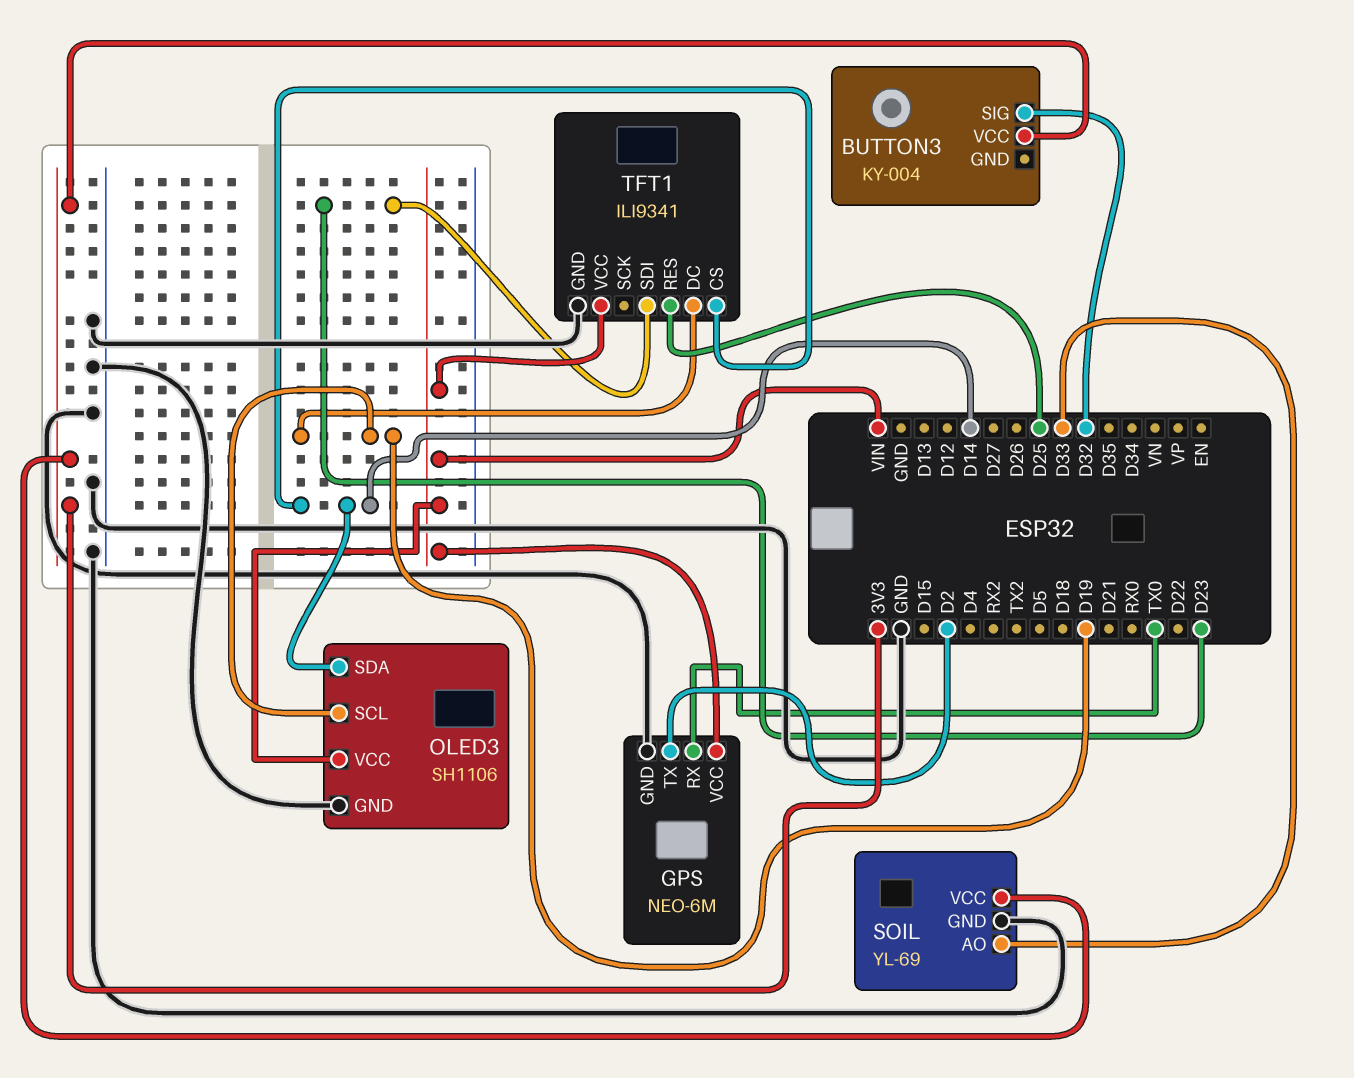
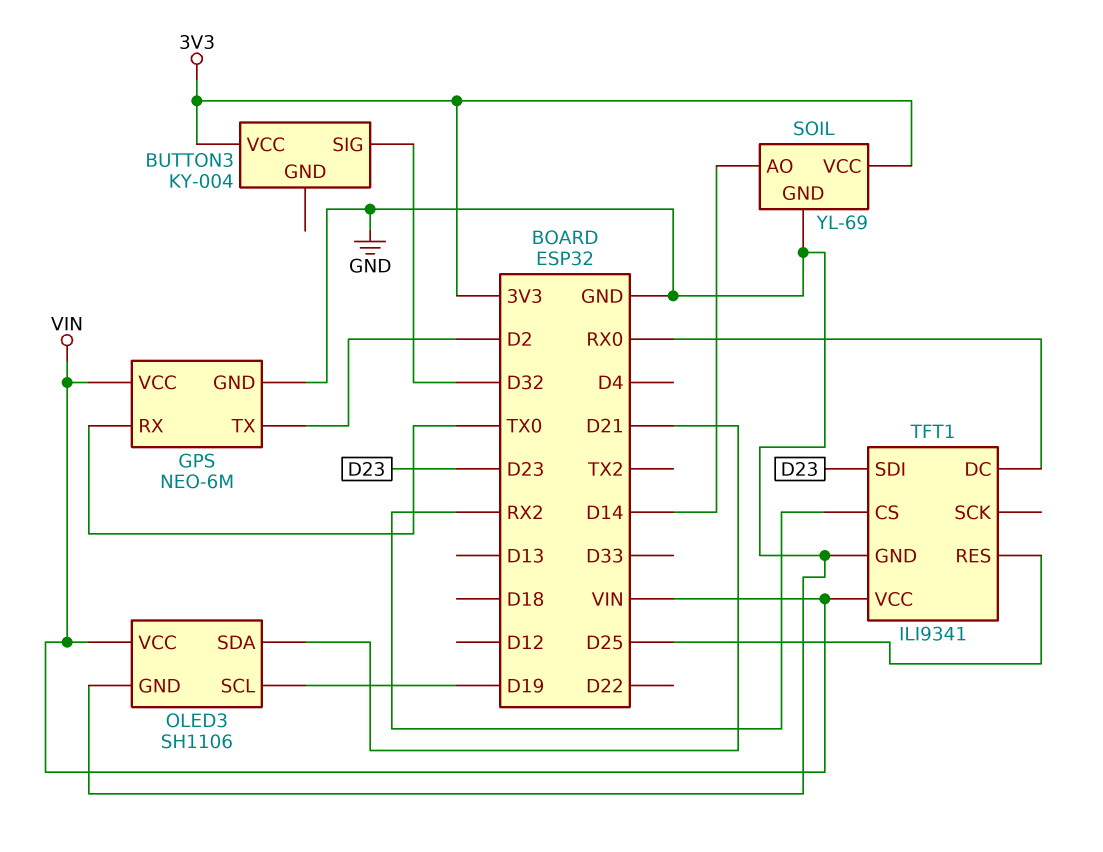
OLED3 pin SDA: D14 -> D21
SOIL pin AO: D33 -> D14
TFT1 pin CS: D14 -> RX2
TFT1 pin DC: D19 -> RX0

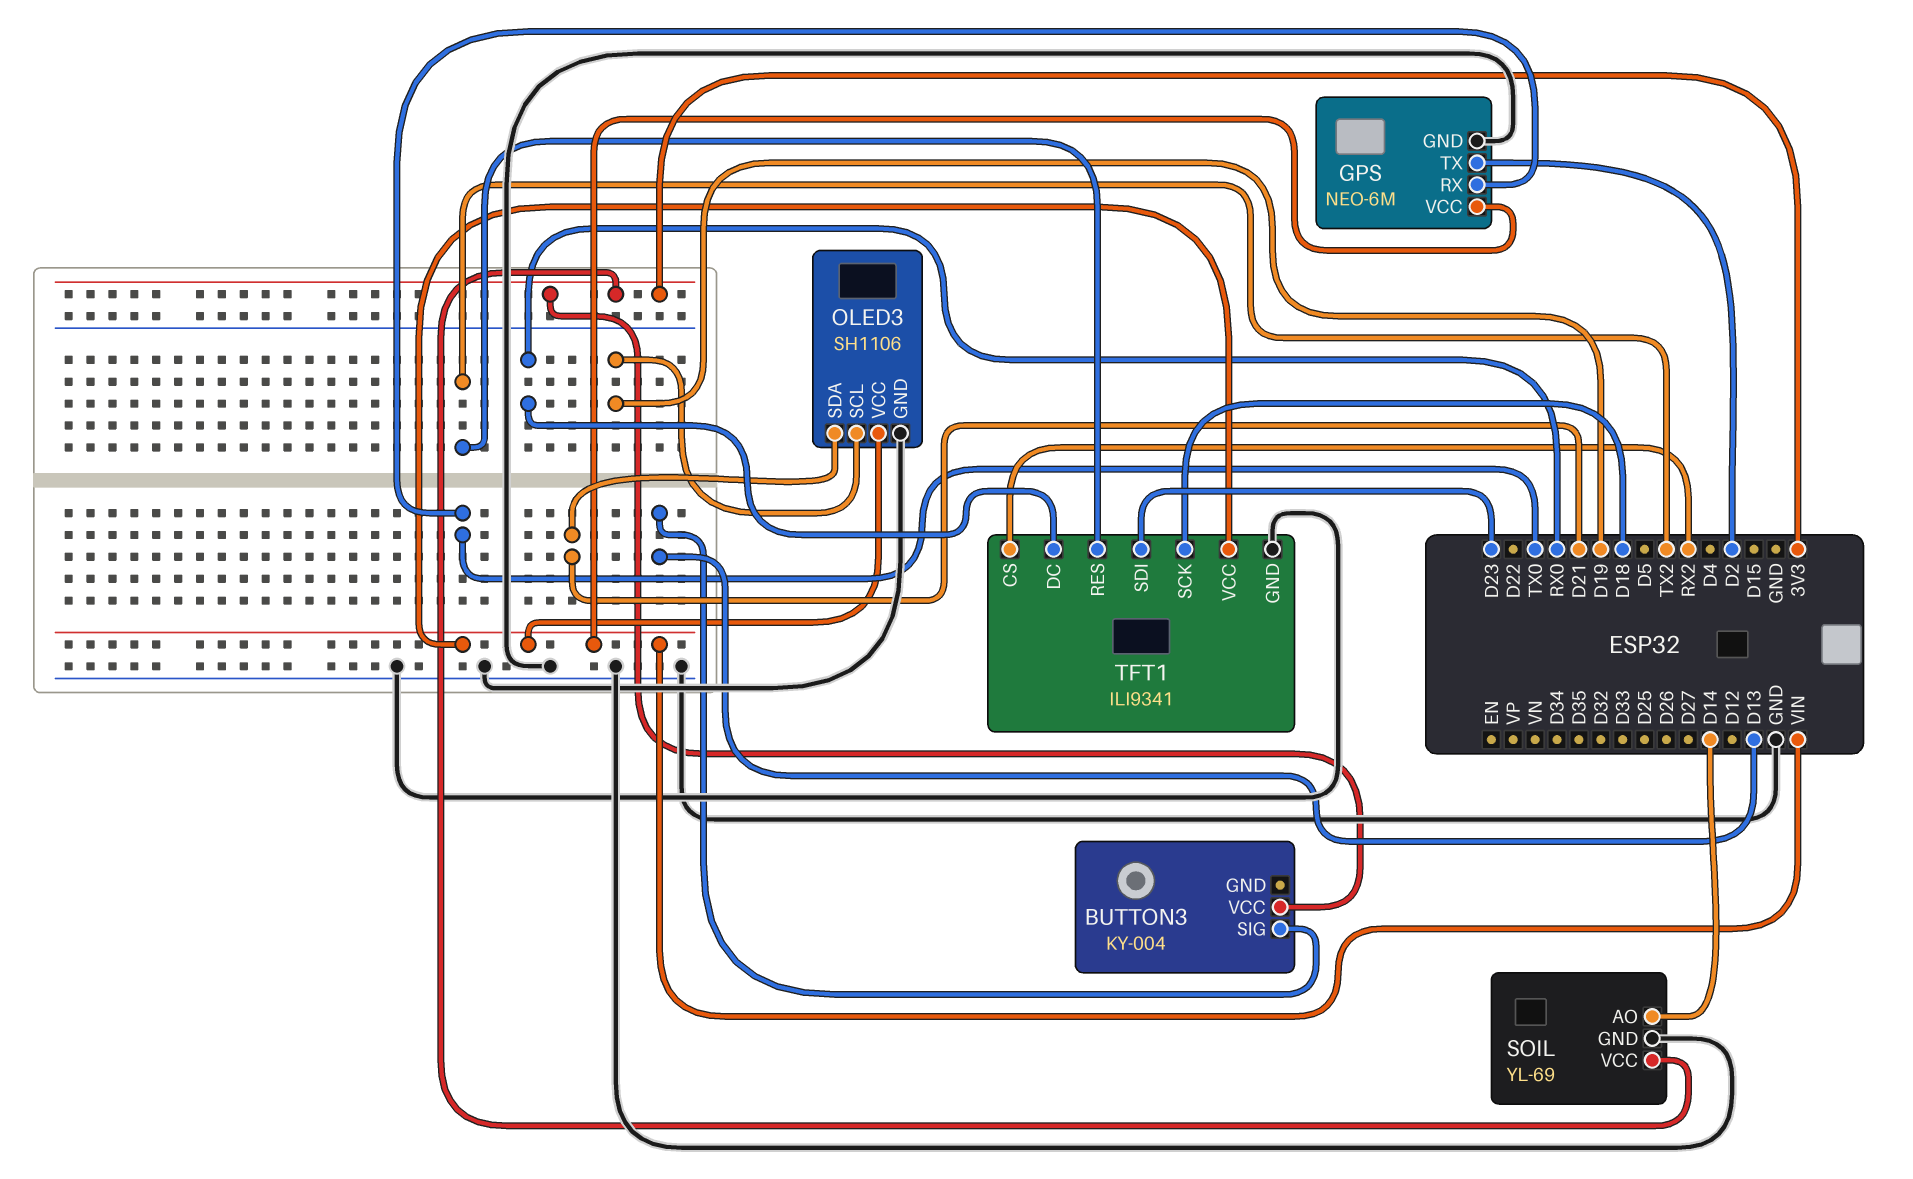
BUTTON3 pin SIG: D32 -> D13
TFT1 pin RES: D25 -> TX2
TFT1 pin SCK: none -> D18

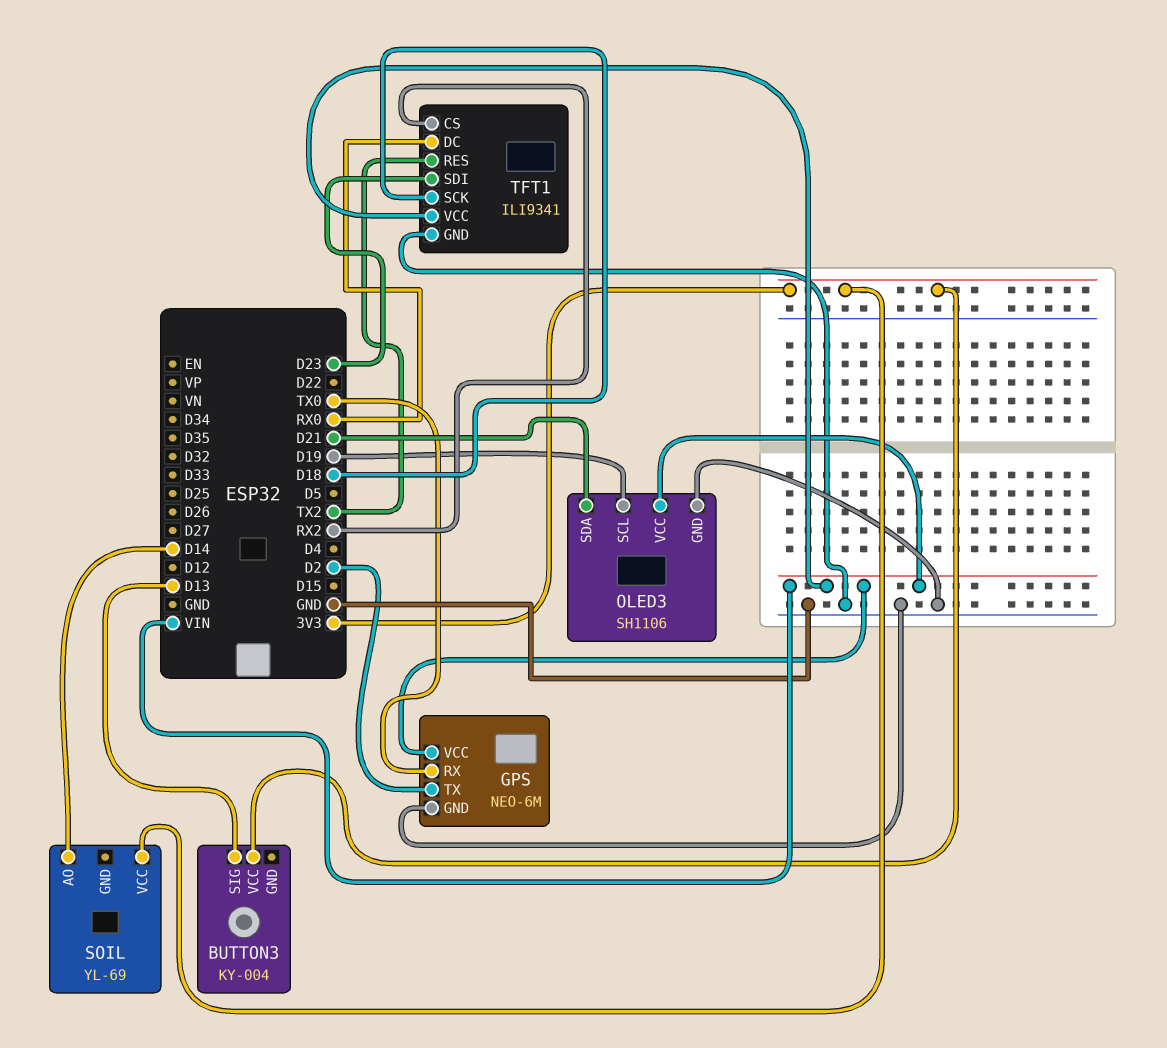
SOIL pin GND: GND -> none

